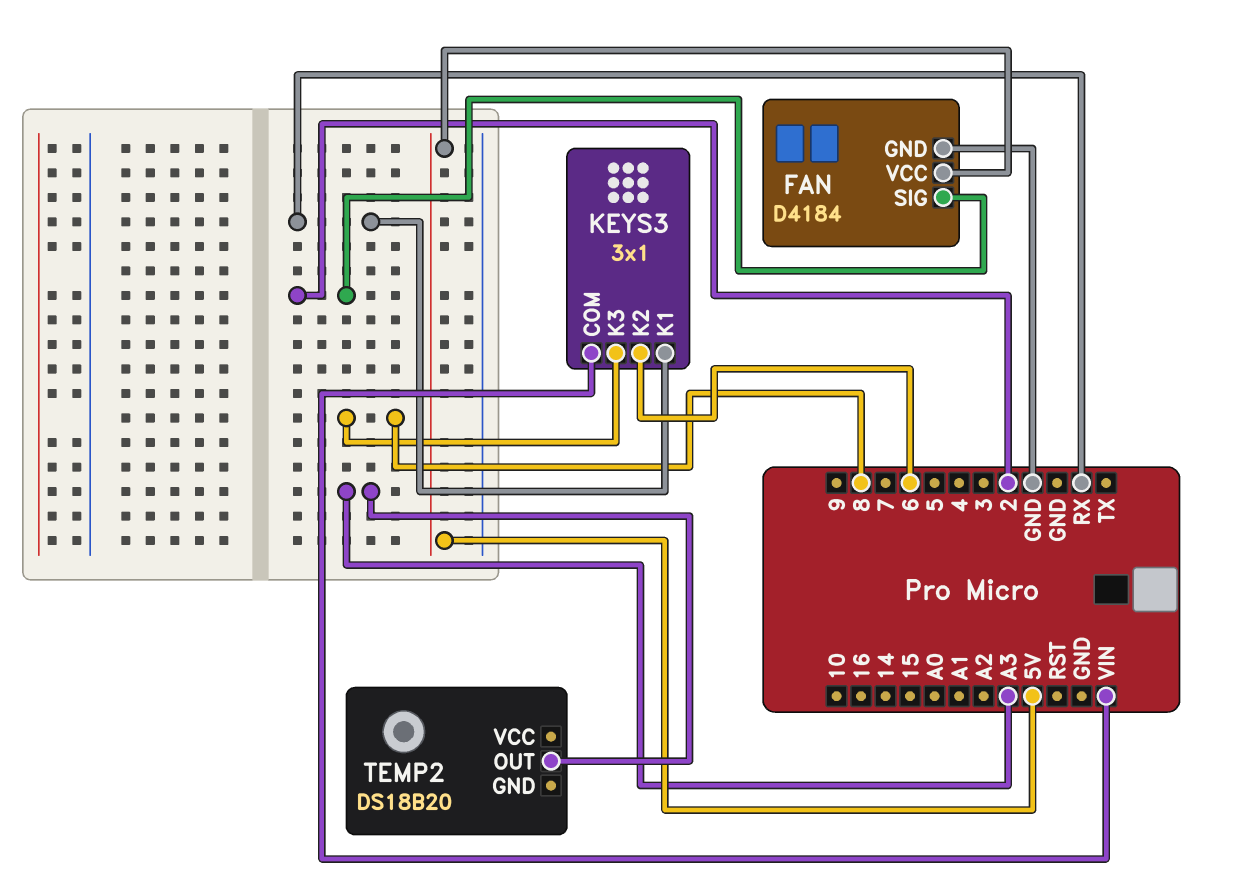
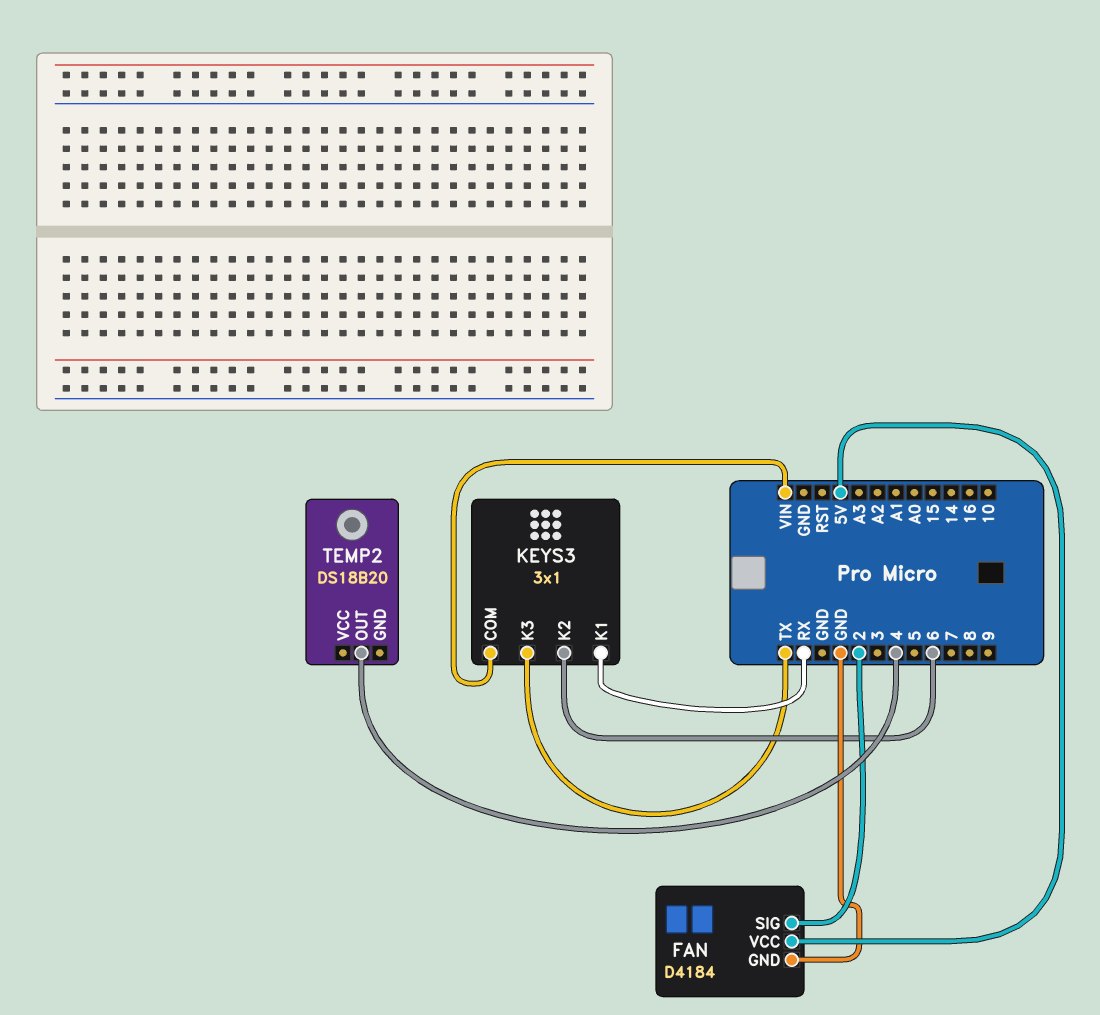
KEYS3 pin K3: 8 -> TX
TEMP2 pin OUT: A3 -> 4

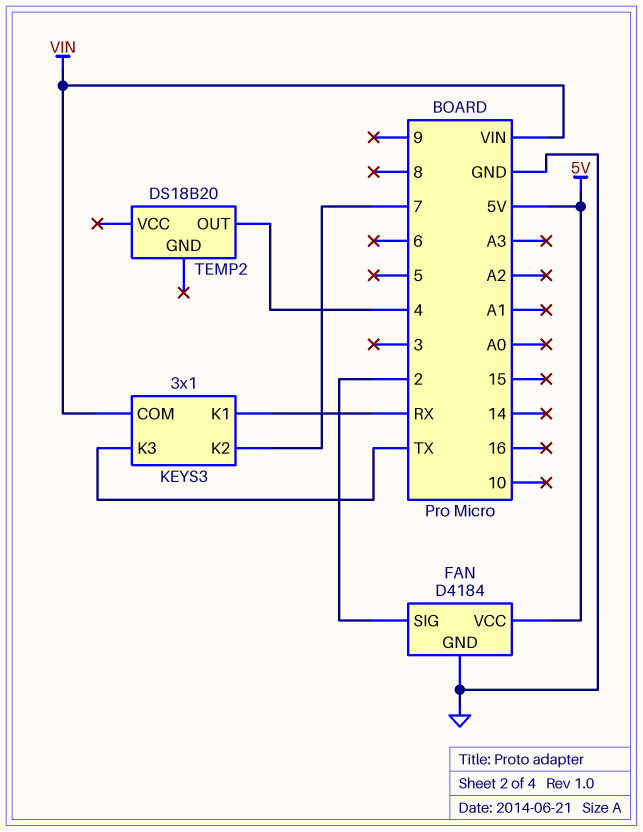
KEYS3 pin K2: 6 -> 7

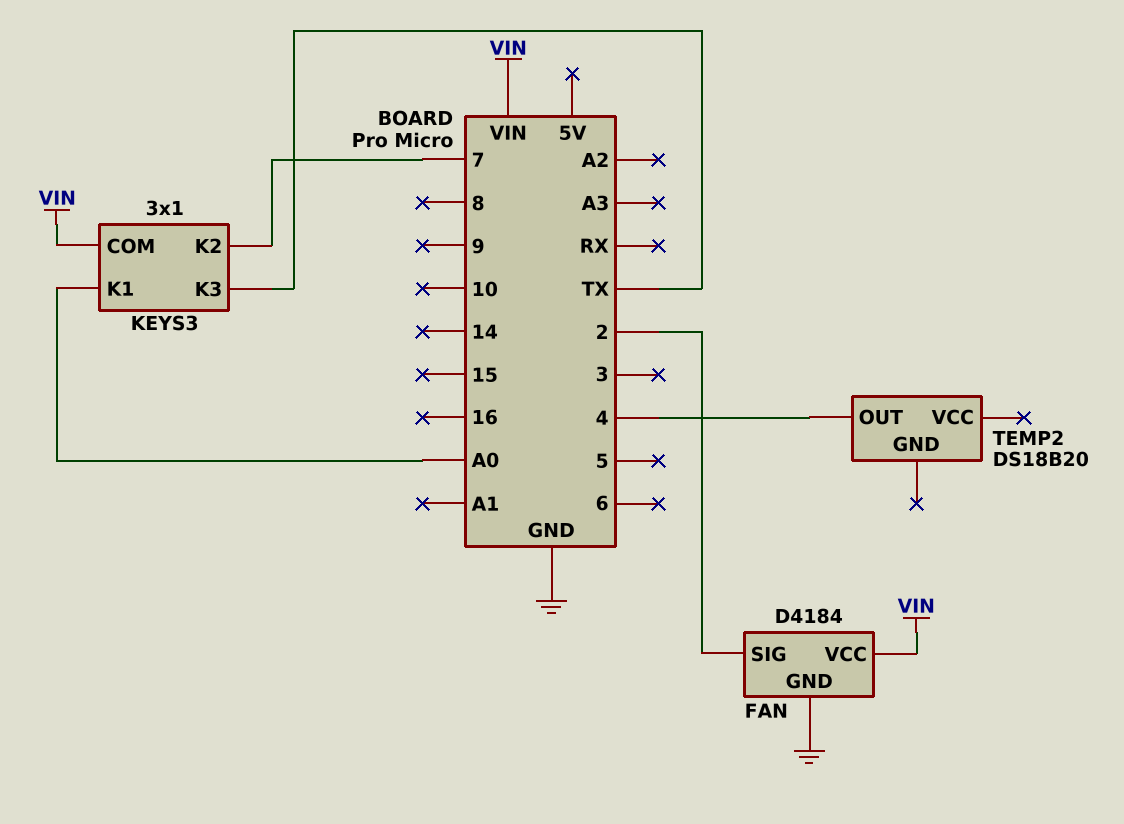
FAN pin VCC: 5V -> VIN
KEYS3 pin K1: RX -> A0

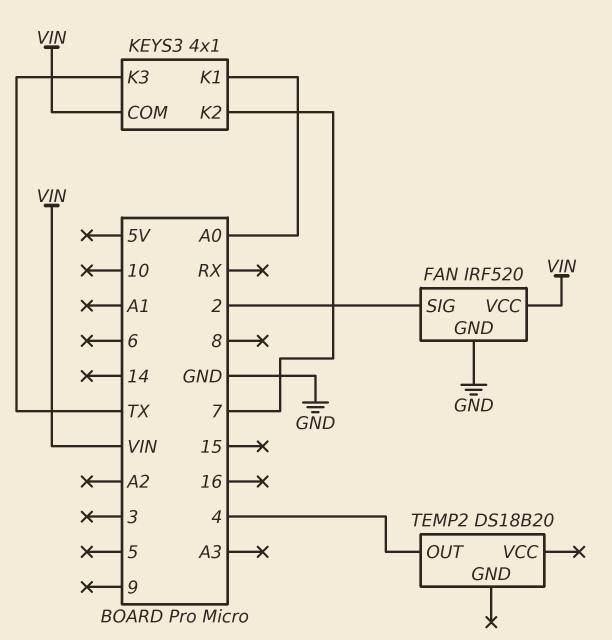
FAN: D4184 -> IRF520
KEYS3: 3x1 -> 4x1

